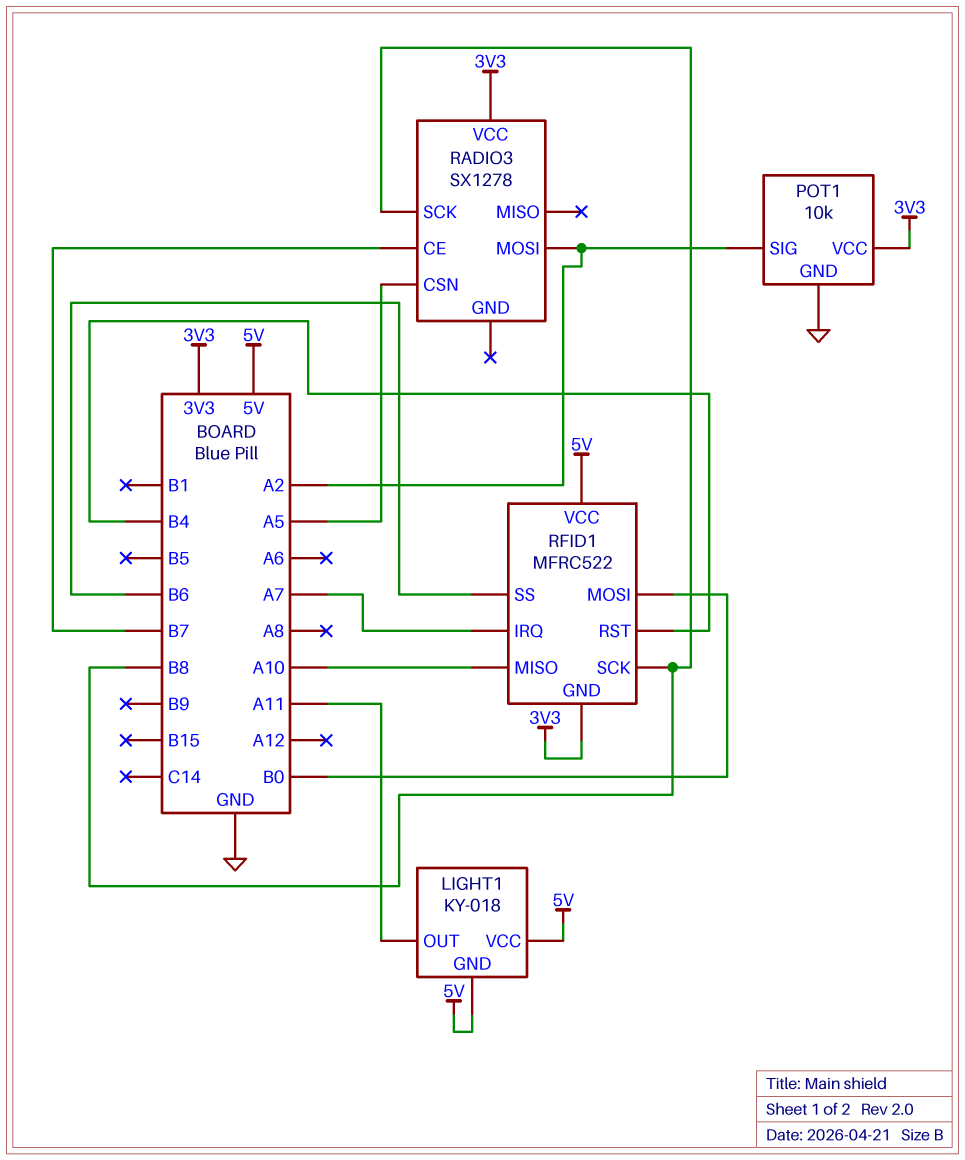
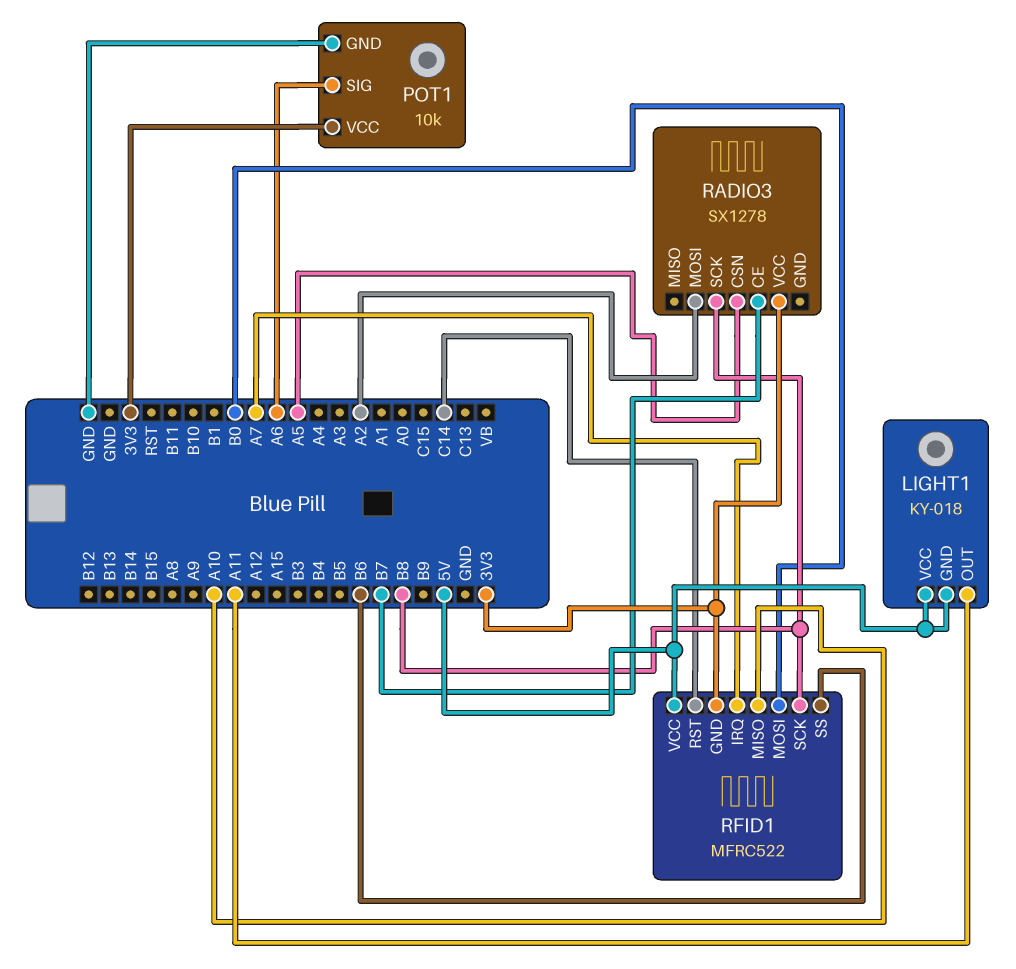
POT1 pin SIG: A2 -> A6
RFID1 pin RST: B4 -> C14

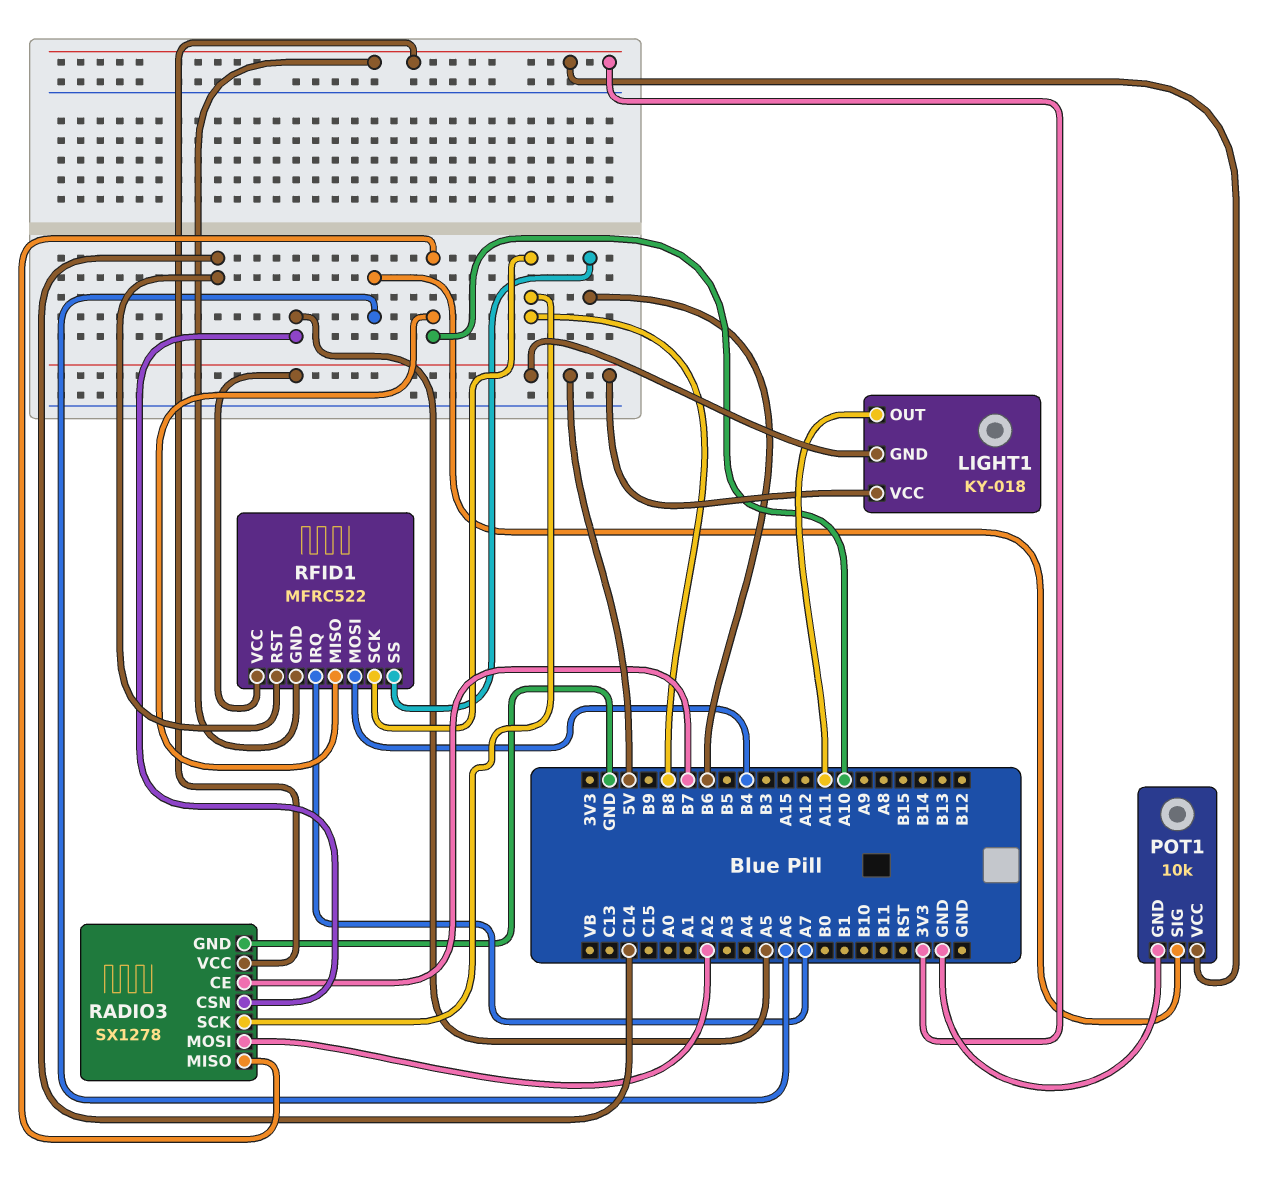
RADIO3 pin GND: none -> GND
RADIO3 pin MISO: none -> A10
RFID1 pin MOSI: B0 -> B4

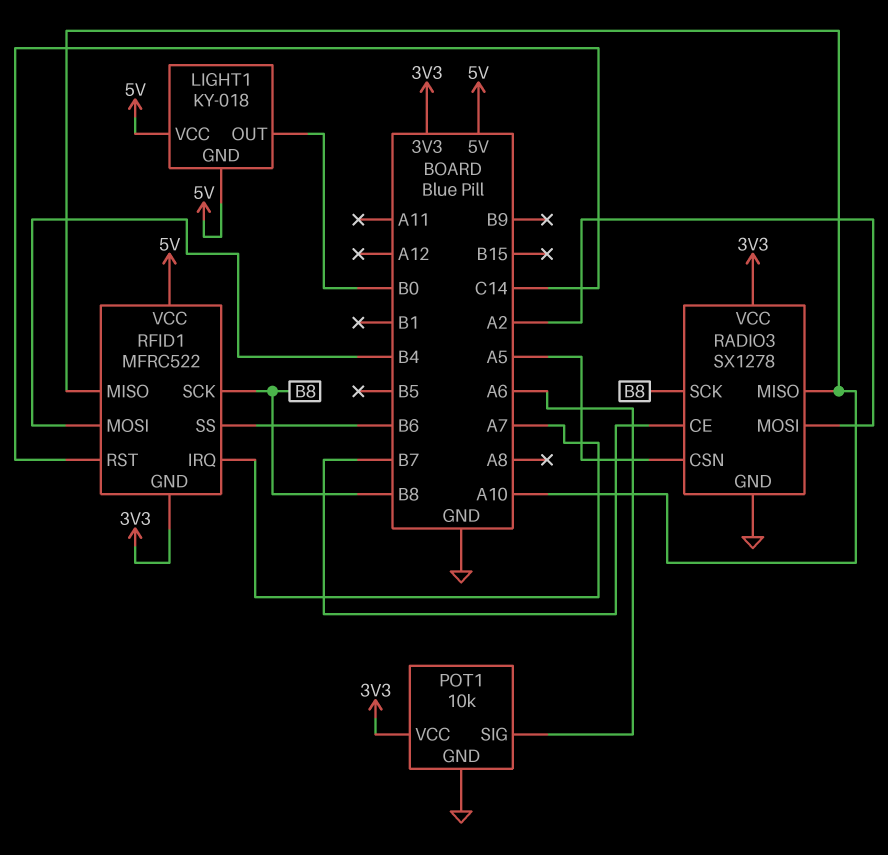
LIGHT1 pin OUT: A11 -> B0

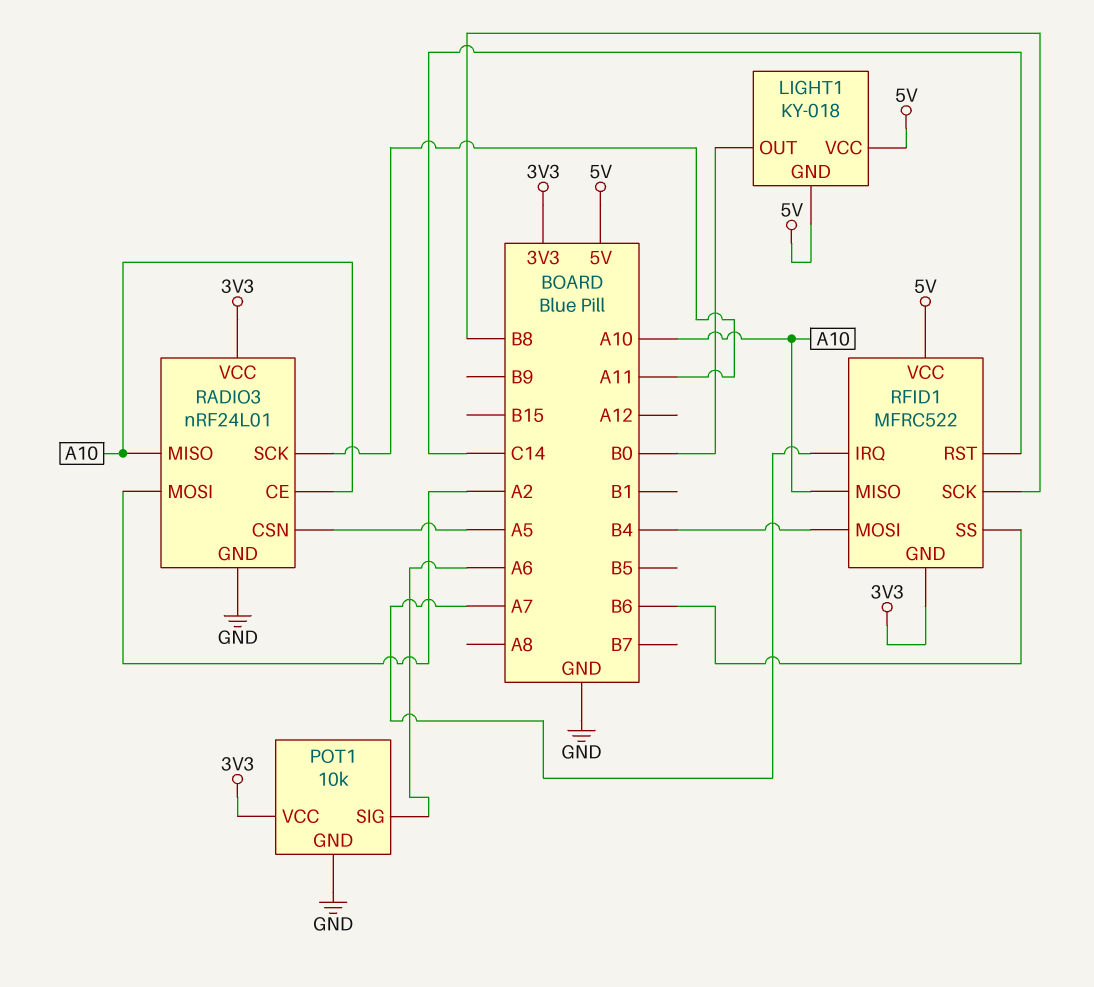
RADIO3: SX1278 -> nRF24L01
RADIO3 pin CE: B7 -> A10
RADIO3 pin SCK: B8 -> A11

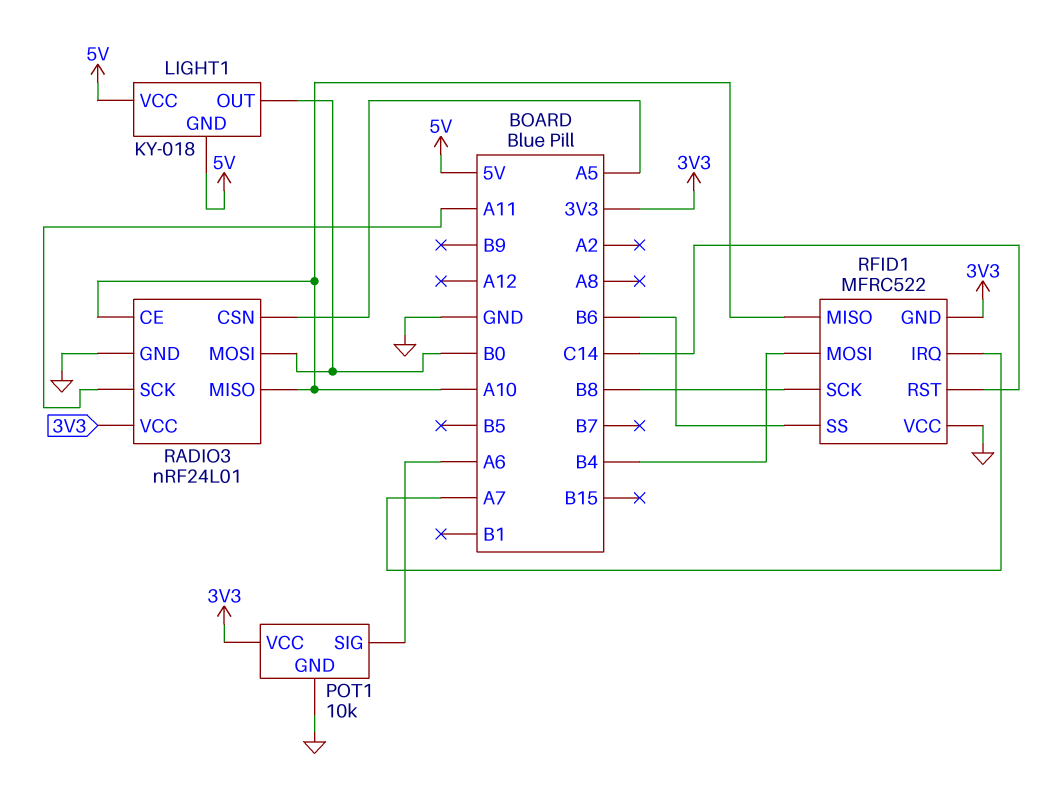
RADIO3 pin MOSI: A2 -> B0
RFID1 pin VCC: 5V -> GND

